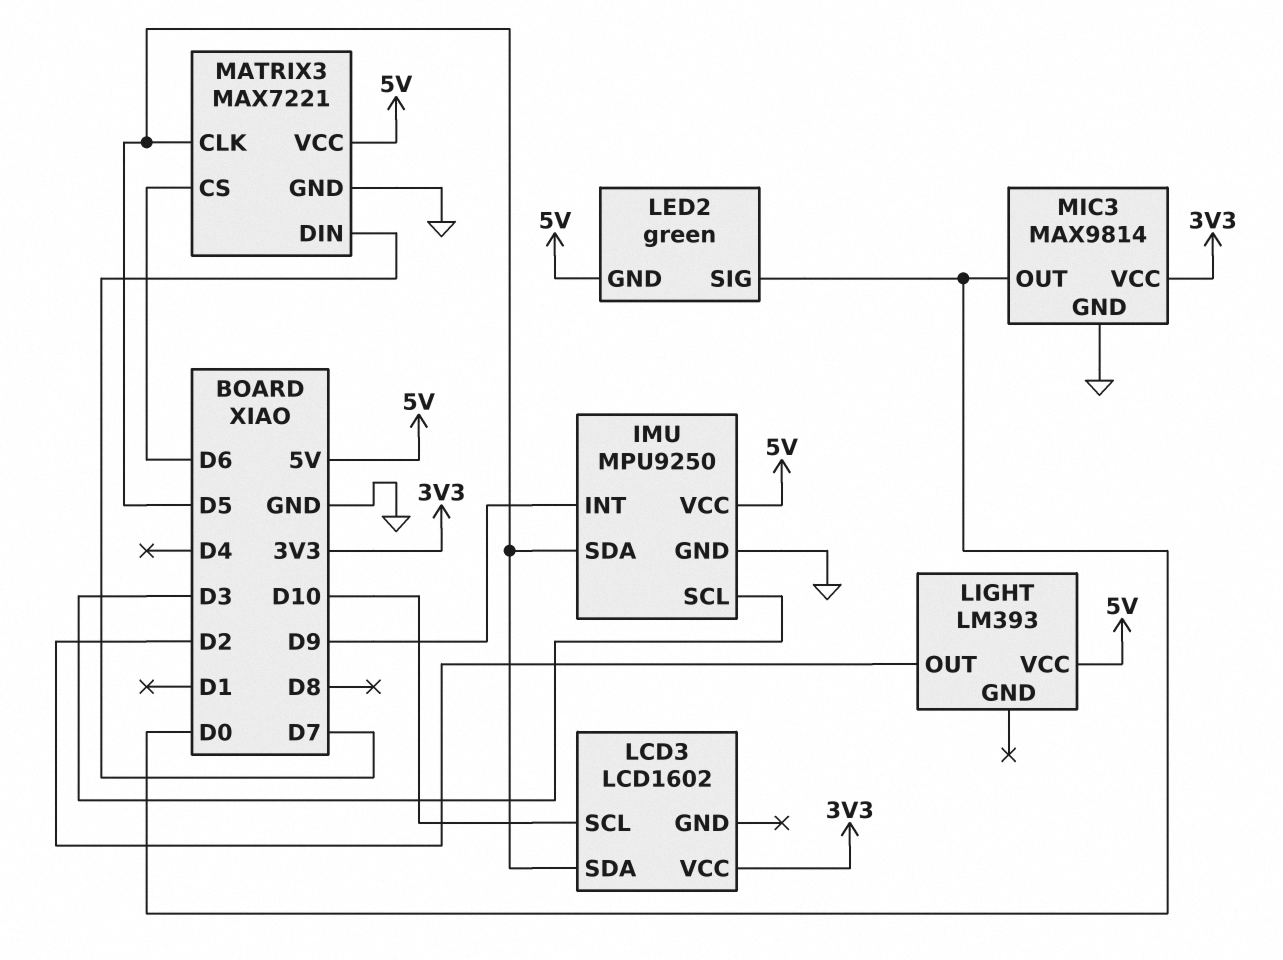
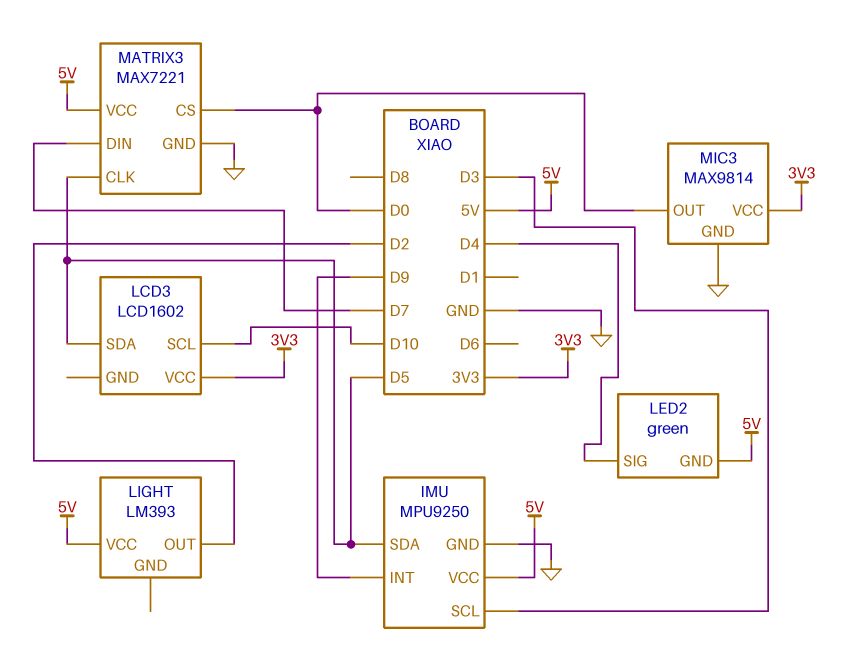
LED2 pin SIG: D0 -> D4
MATRIX3 pin CS: D6 -> D0

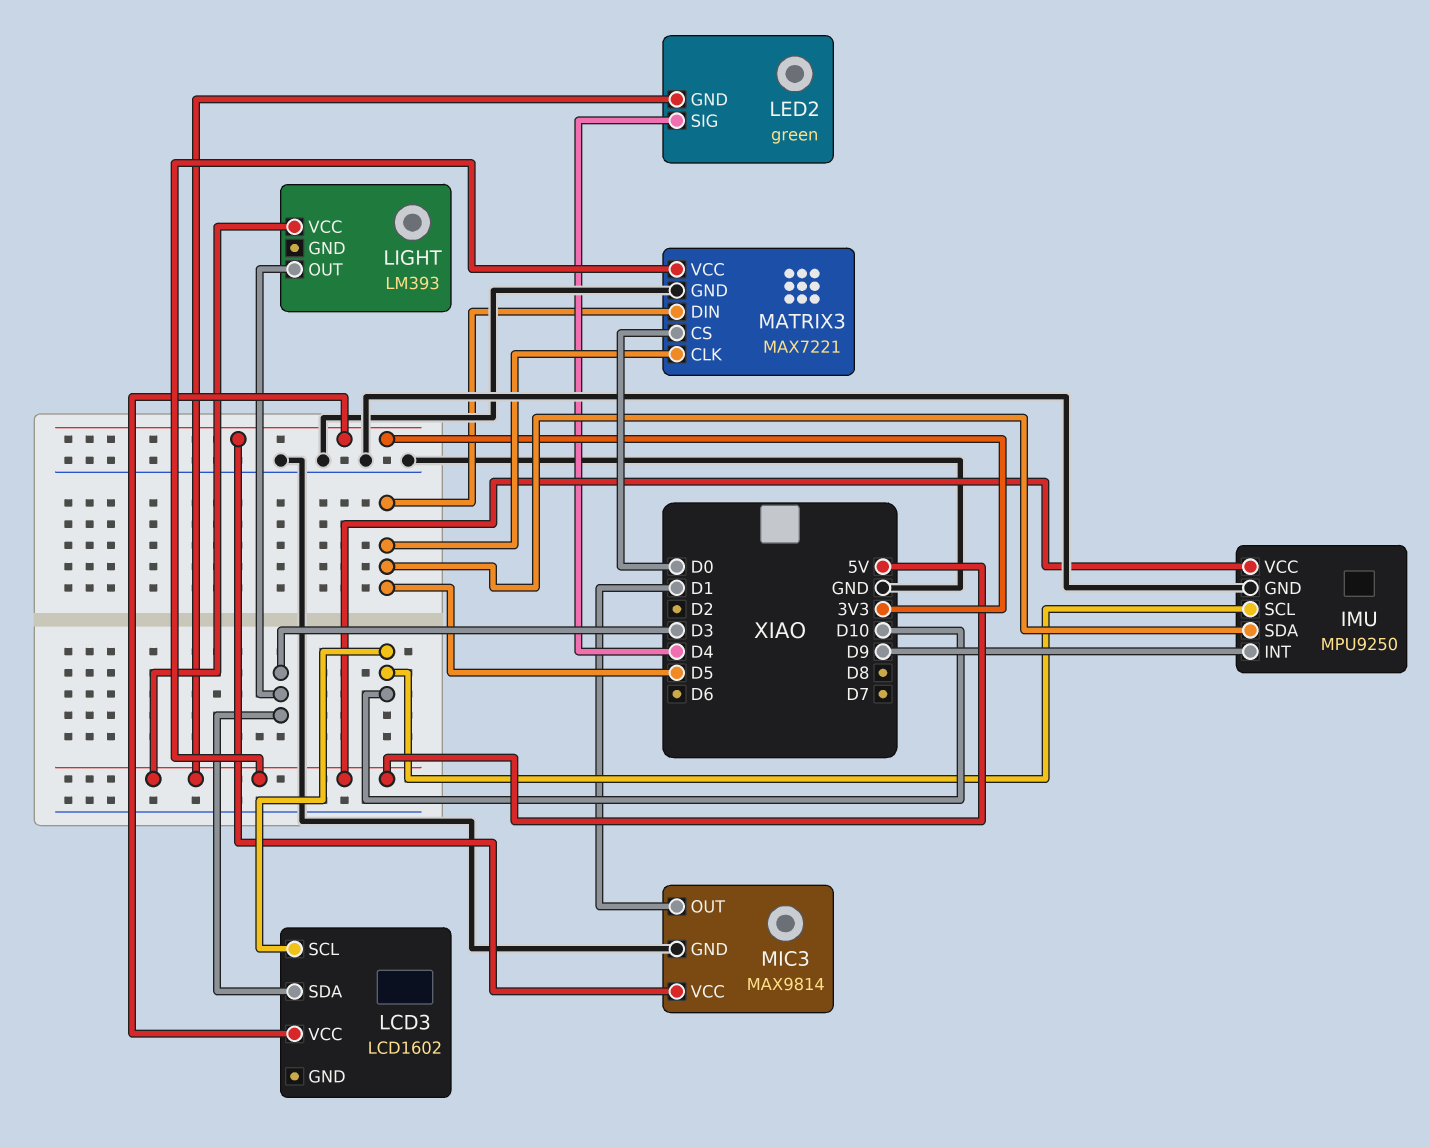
IMU pin SCL: D3 -> D10
LCD3 pin SDA: D5 -> D3
LIGHT pin OUT: D2 -> D3
MATRIX3 pin DIN: D7 -> D5
MIC3 pin OUT: D0 -> D1

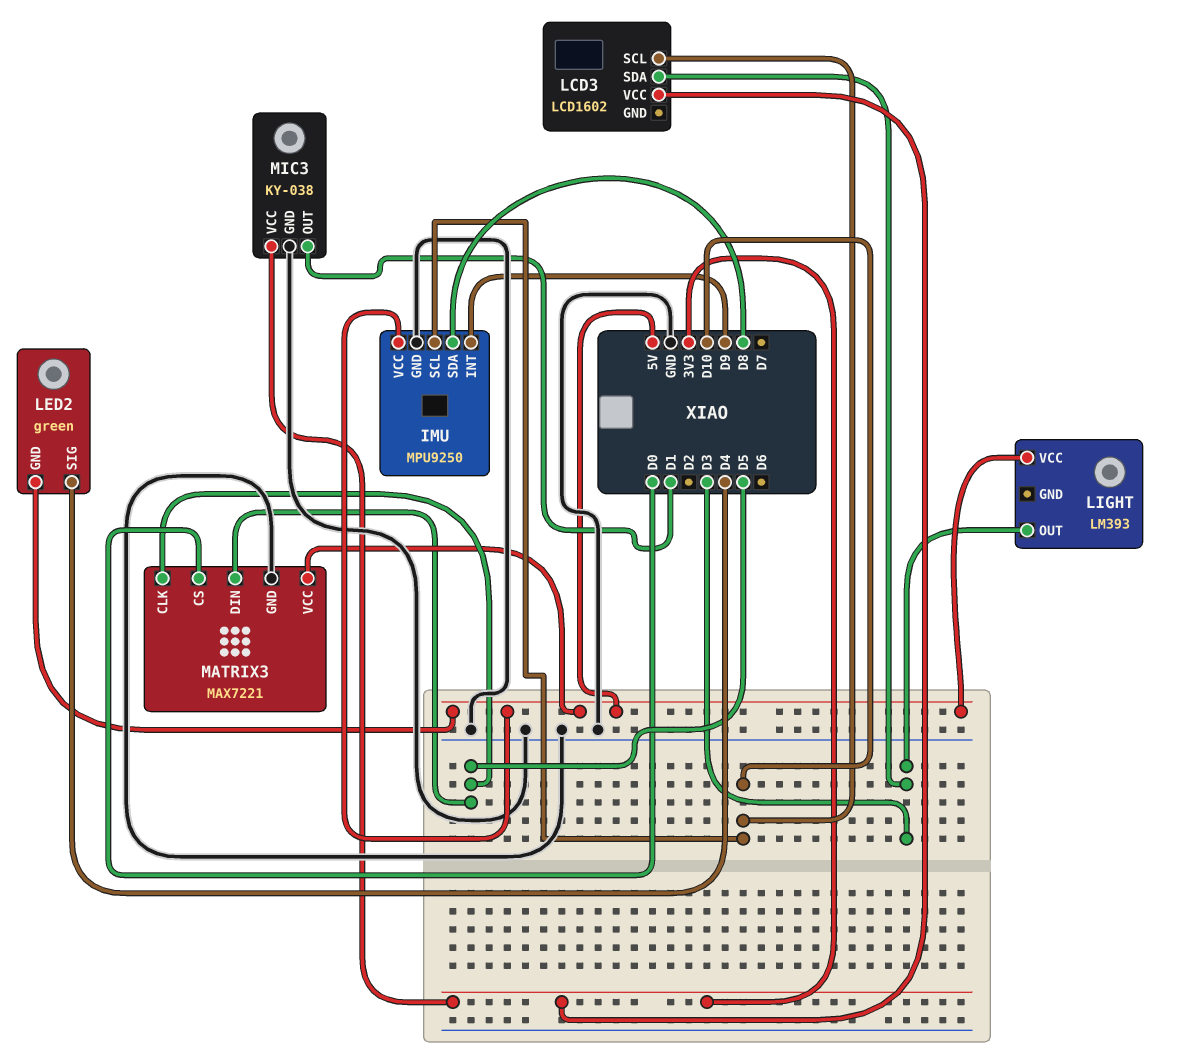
IMU pin SDA: D5 -> D8
MIC3: MAX9814 -> KY-038

